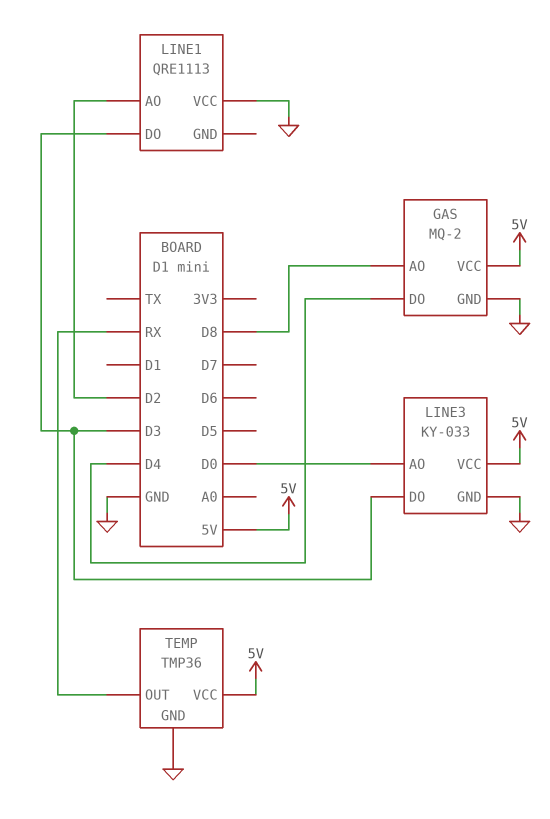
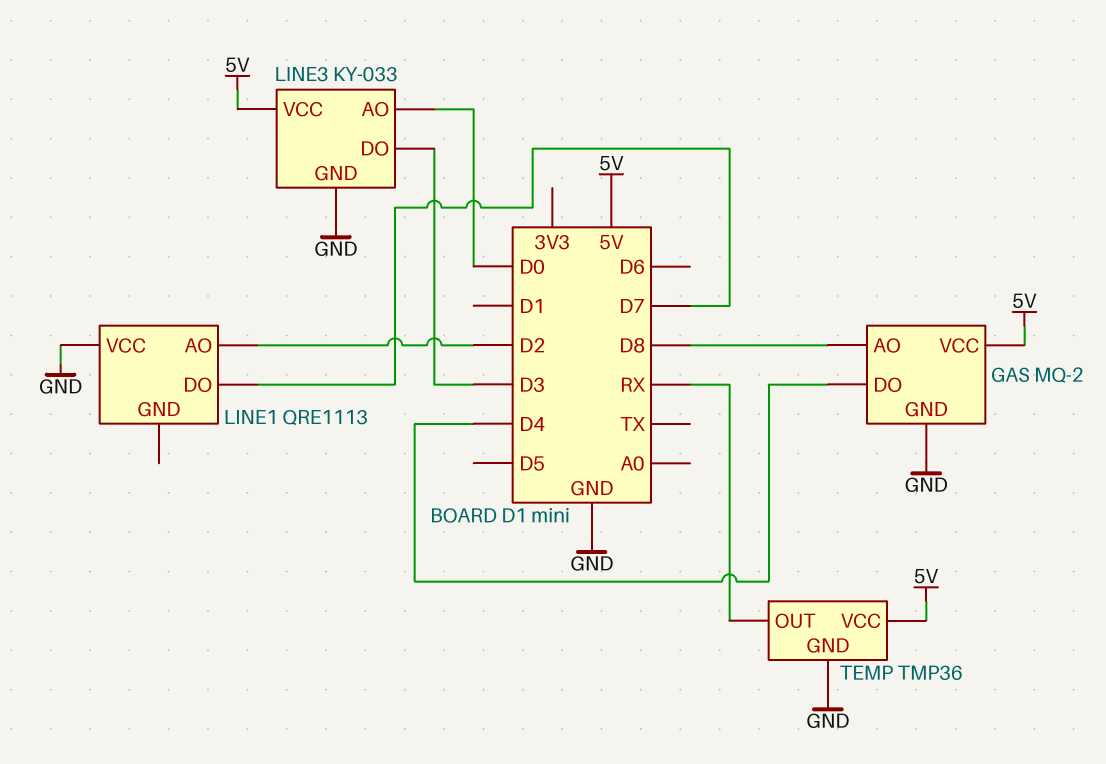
LINE1 pin DO: D3 -> D7

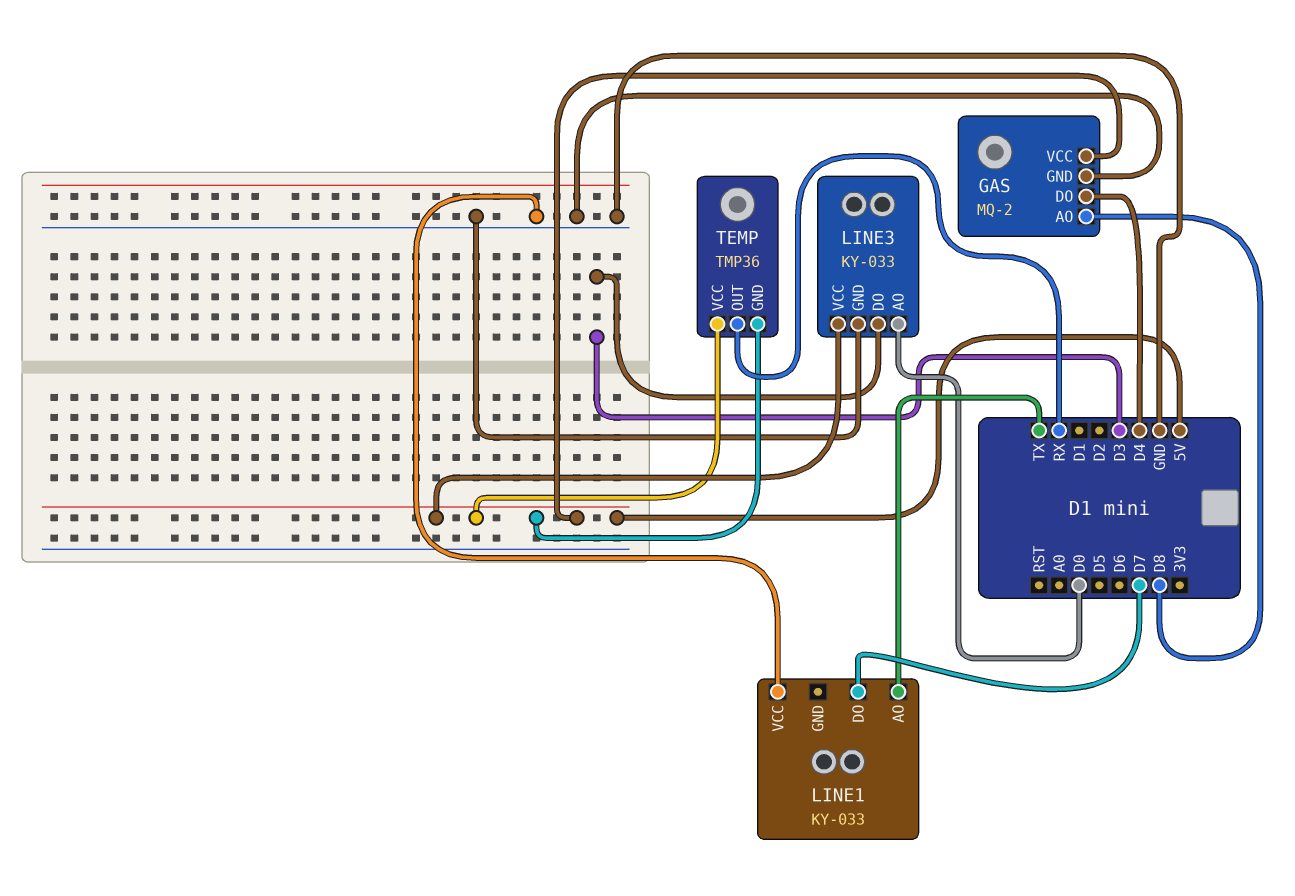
LINE1: QRE1113 -> KY-033
LINE1 pin AO: D2 -> TX
TEMP pin GND: GND -> 5V

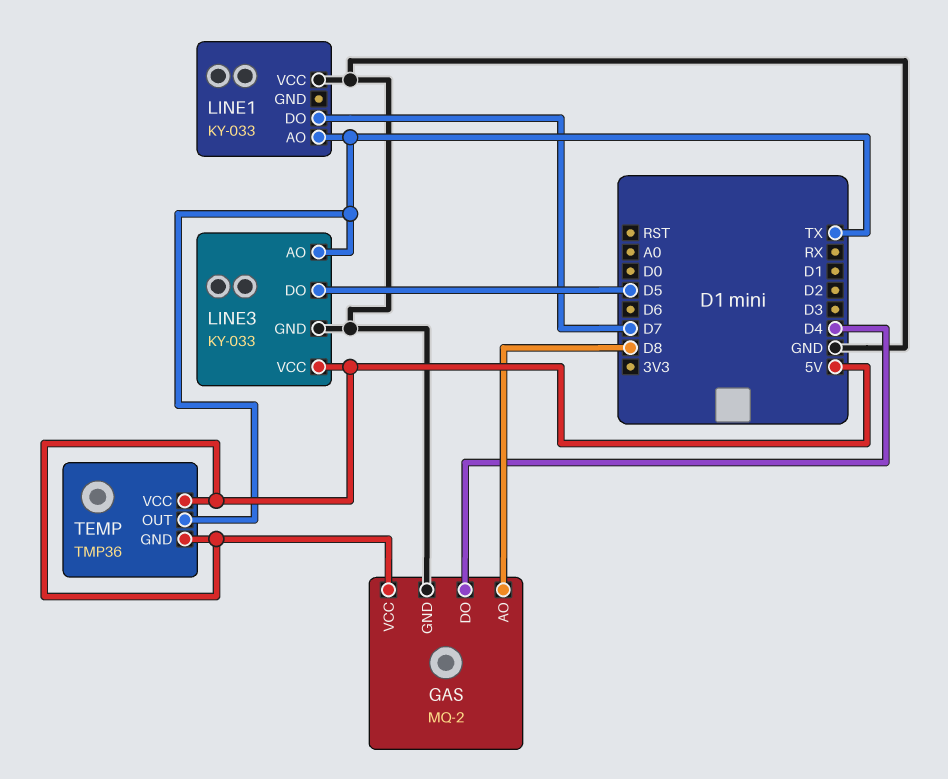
LINE3 pin AO: D0 -> TX
LINE3 pin DO: D3 -> D5
TEMP pin OUT: RX -> TX

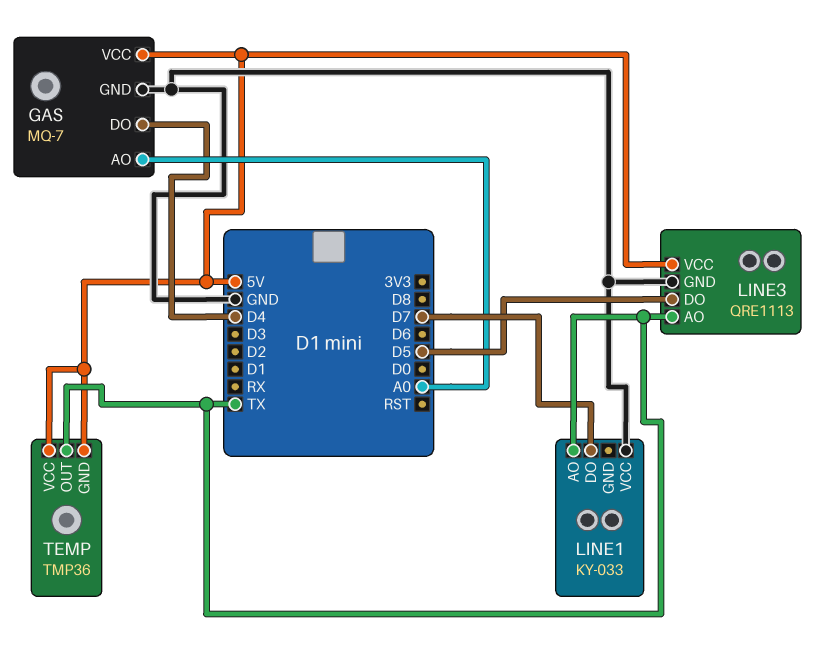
GAS: MQ-2 -> MQ-7
GAS pin AO: D8 -> A0
LINE3: KY-033 -> QRE1113

